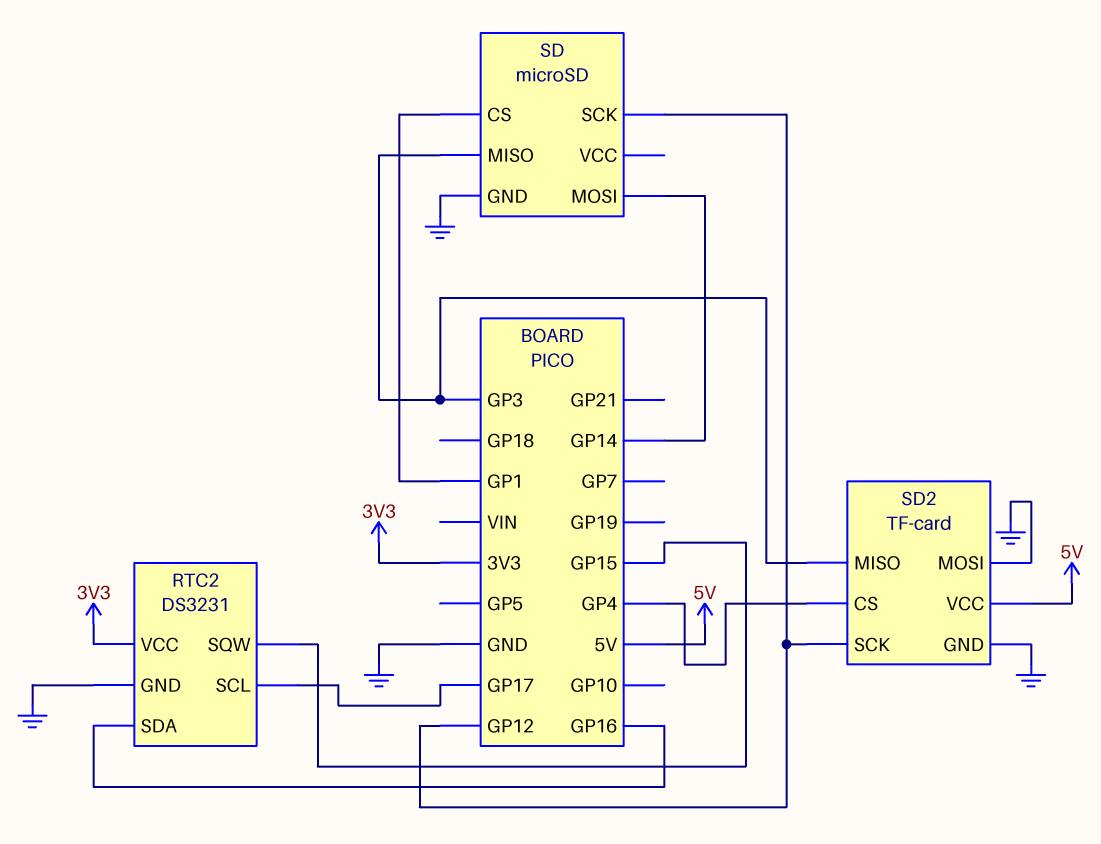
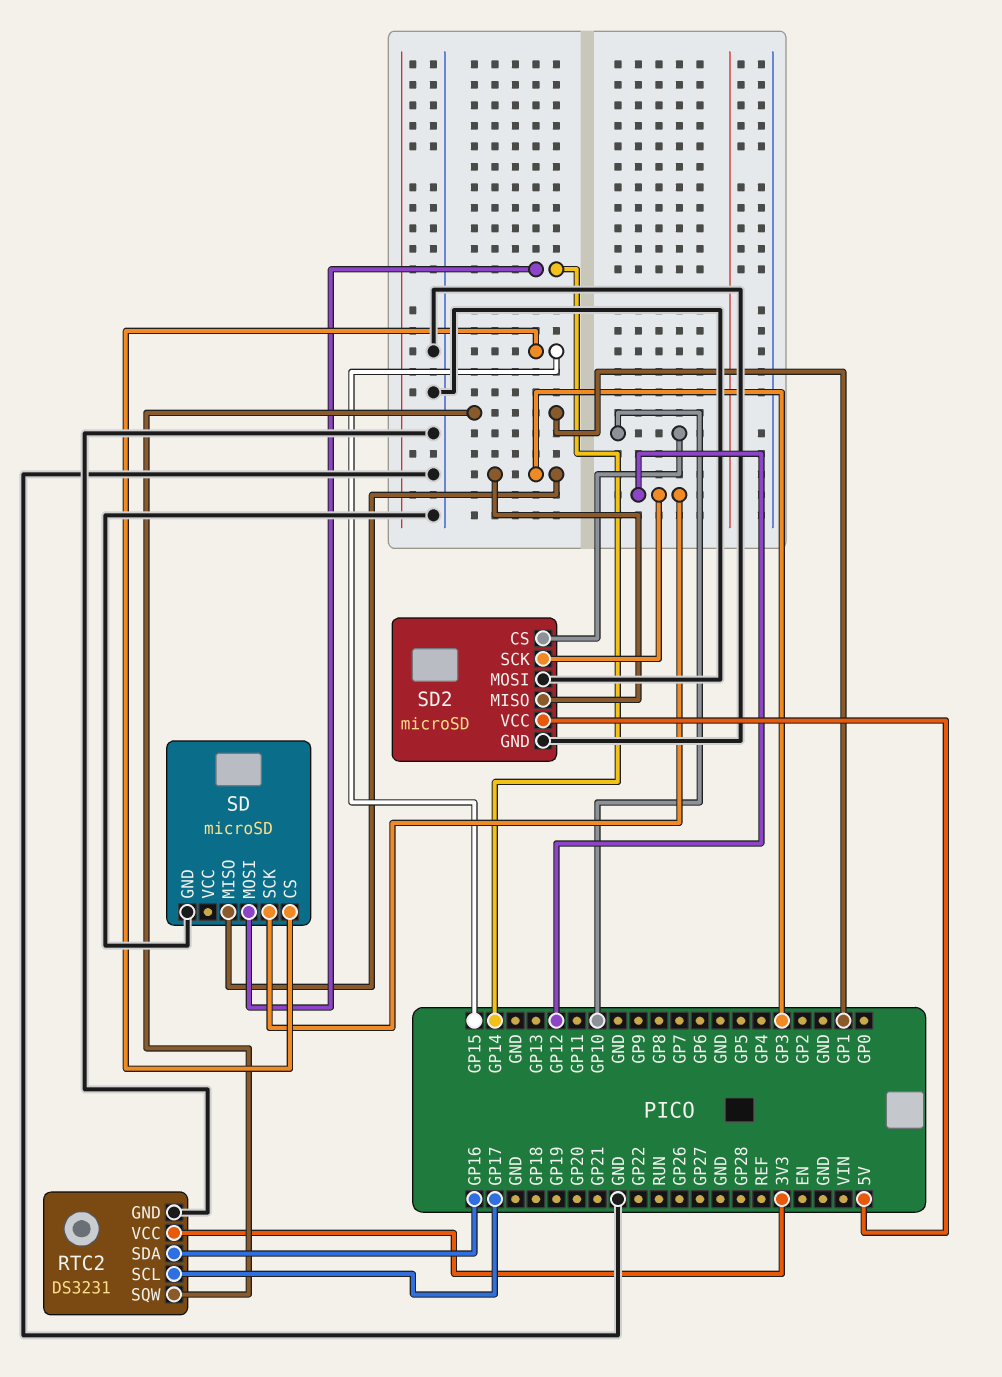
RTC2 pin SQW: GP15 -> GP1
SD pin CS: GP1 -> GP15
SD2: TF-card -> microSD
SD2 pin CS: GP4 -> GP10

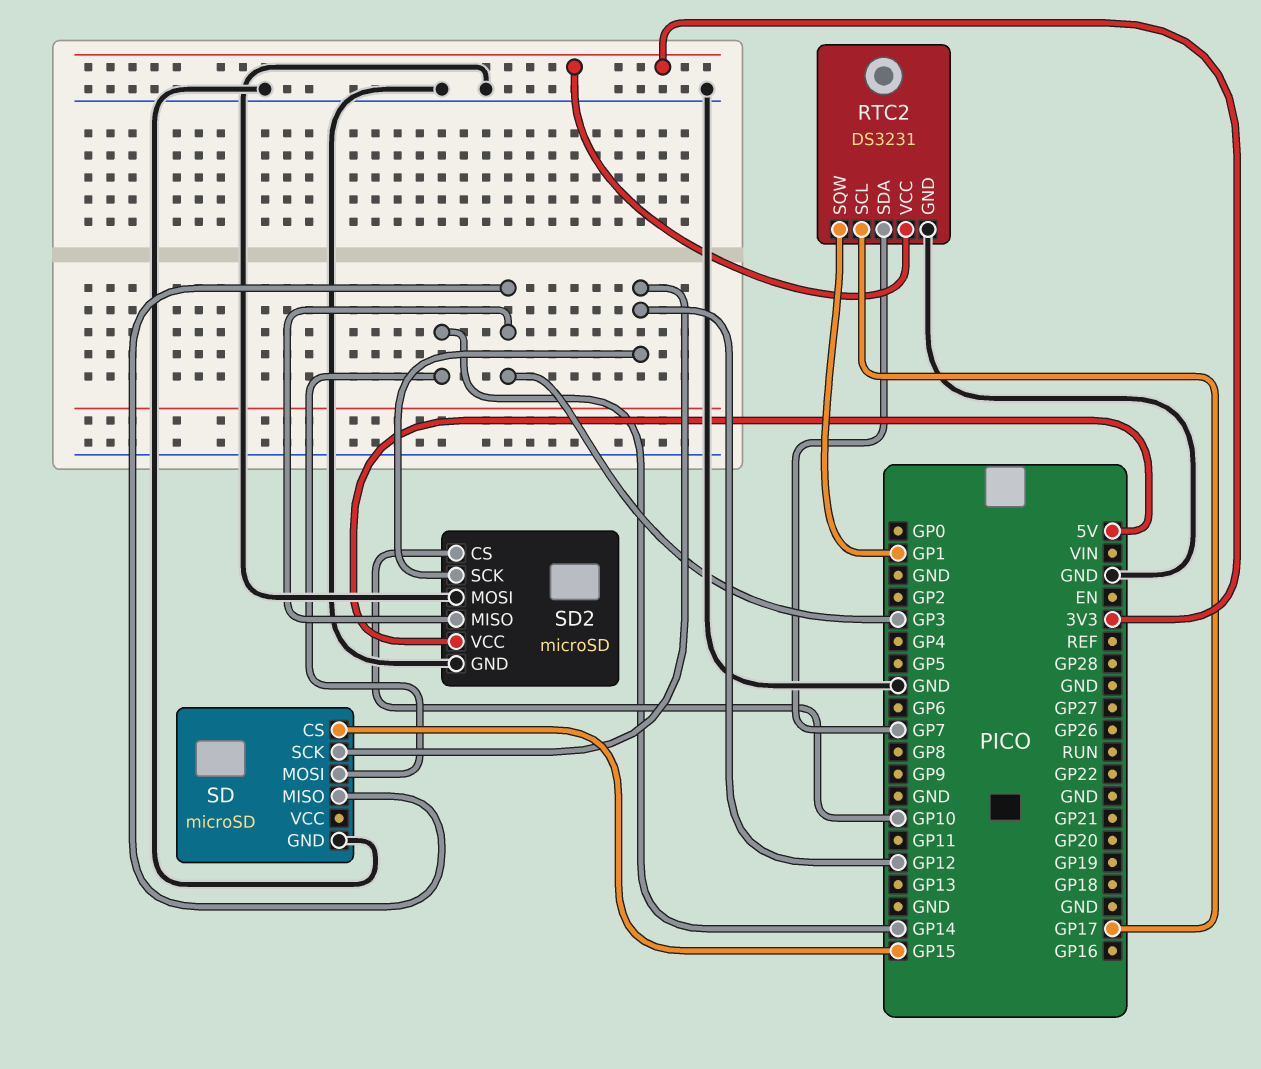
RTC2 pin SDA: GP16 -> GP7

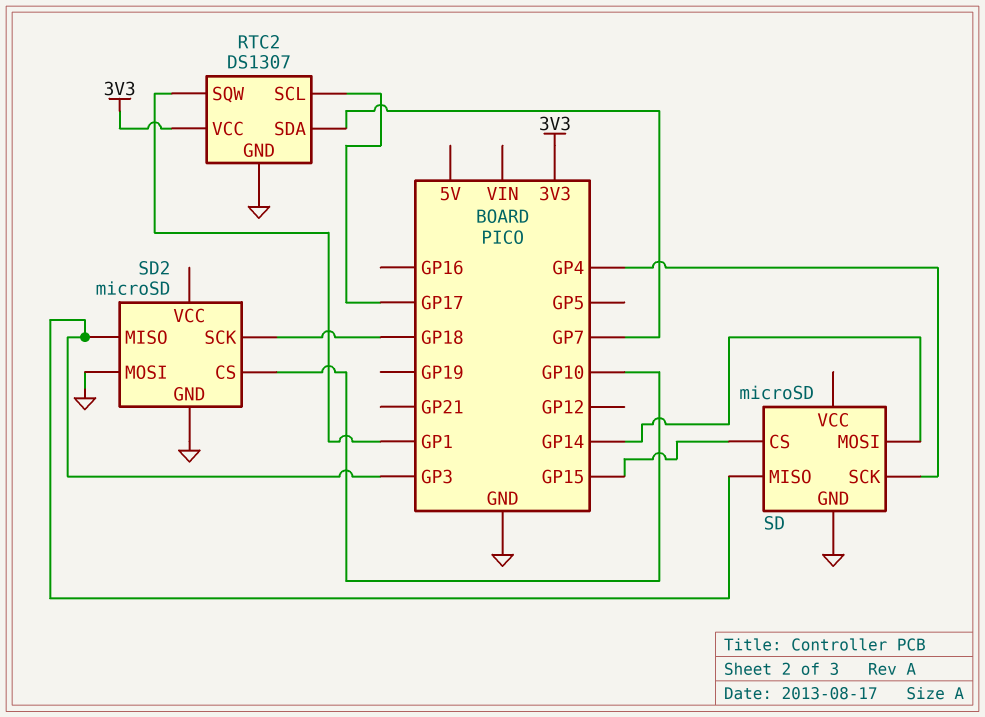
RTC2: DS3231 -> DS1307
SD pin SCK: GP12 -> GP4
SD2 pin SCK: GP12 -> GP18
SD2 pin VCC: 5V -> none

